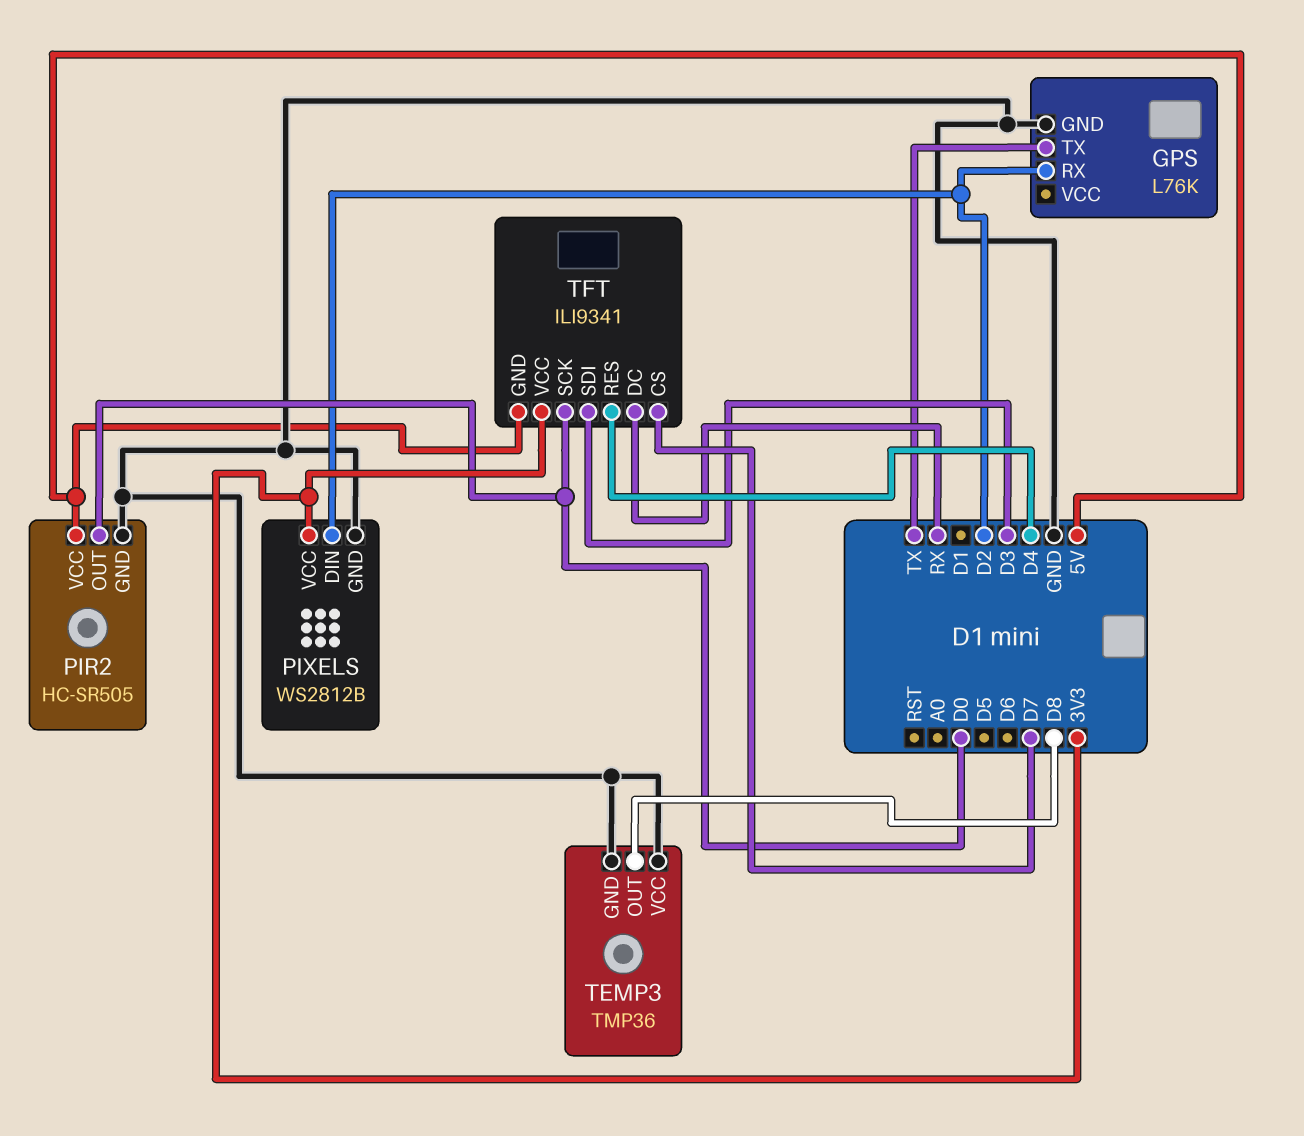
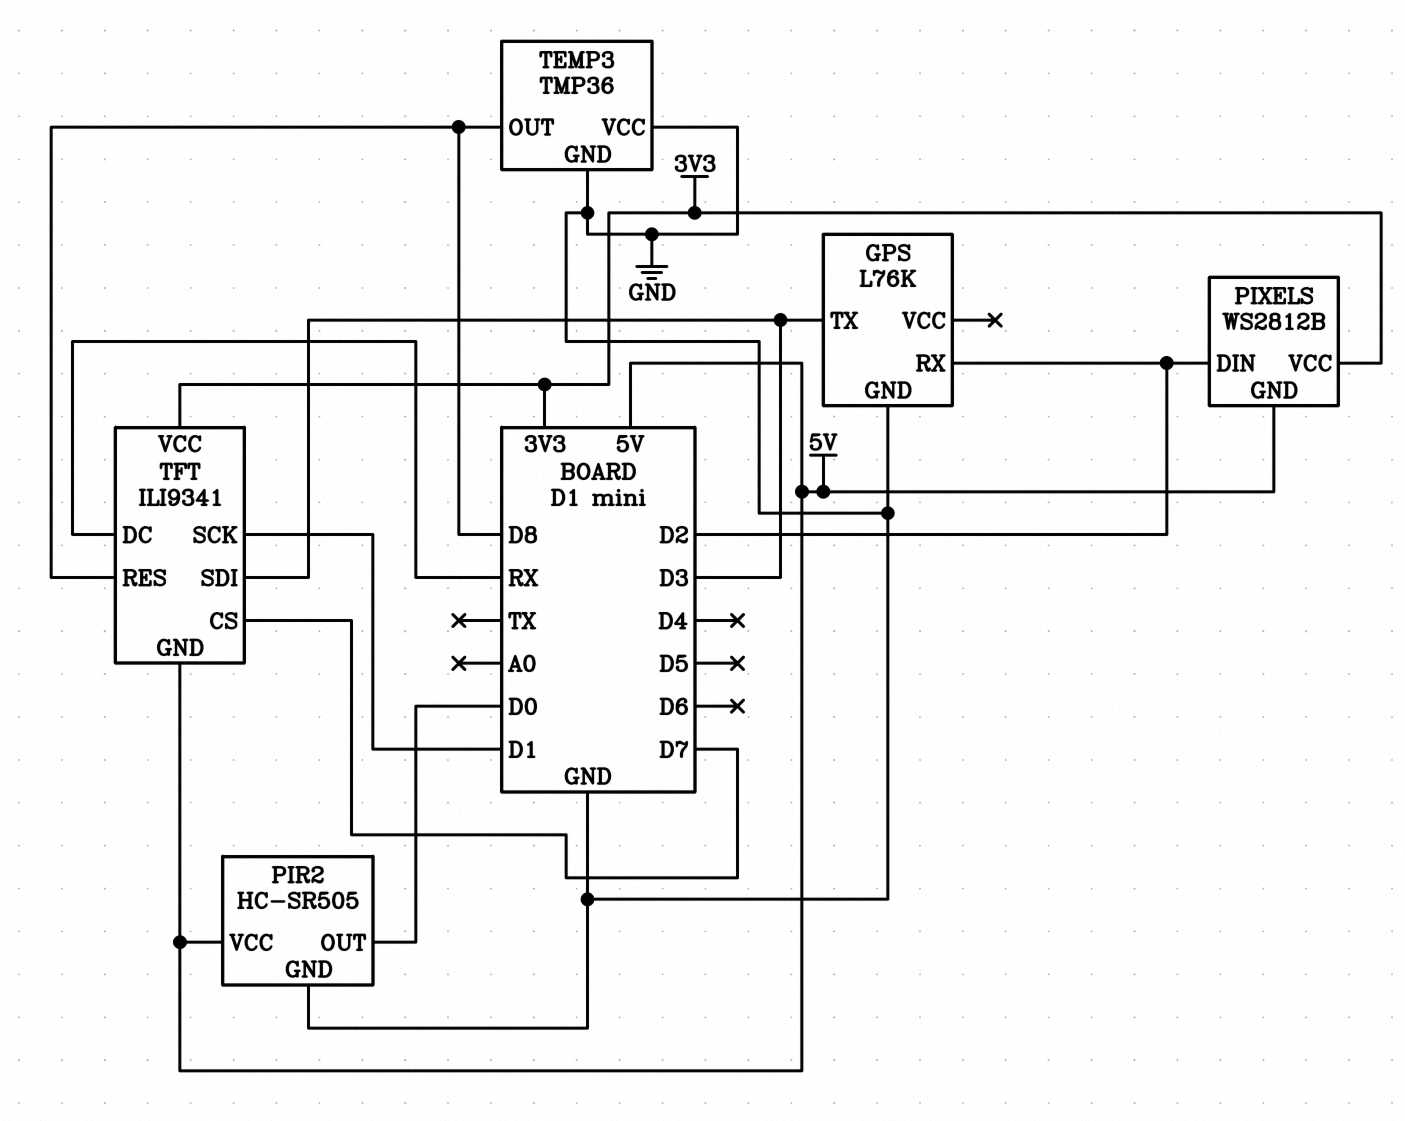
GPS pin TX: TX -> D3
PIXELS pin GND: GND -> 5V
TFT pin RES: D4 -> D8
TFT pin SCK: D0 -> D1

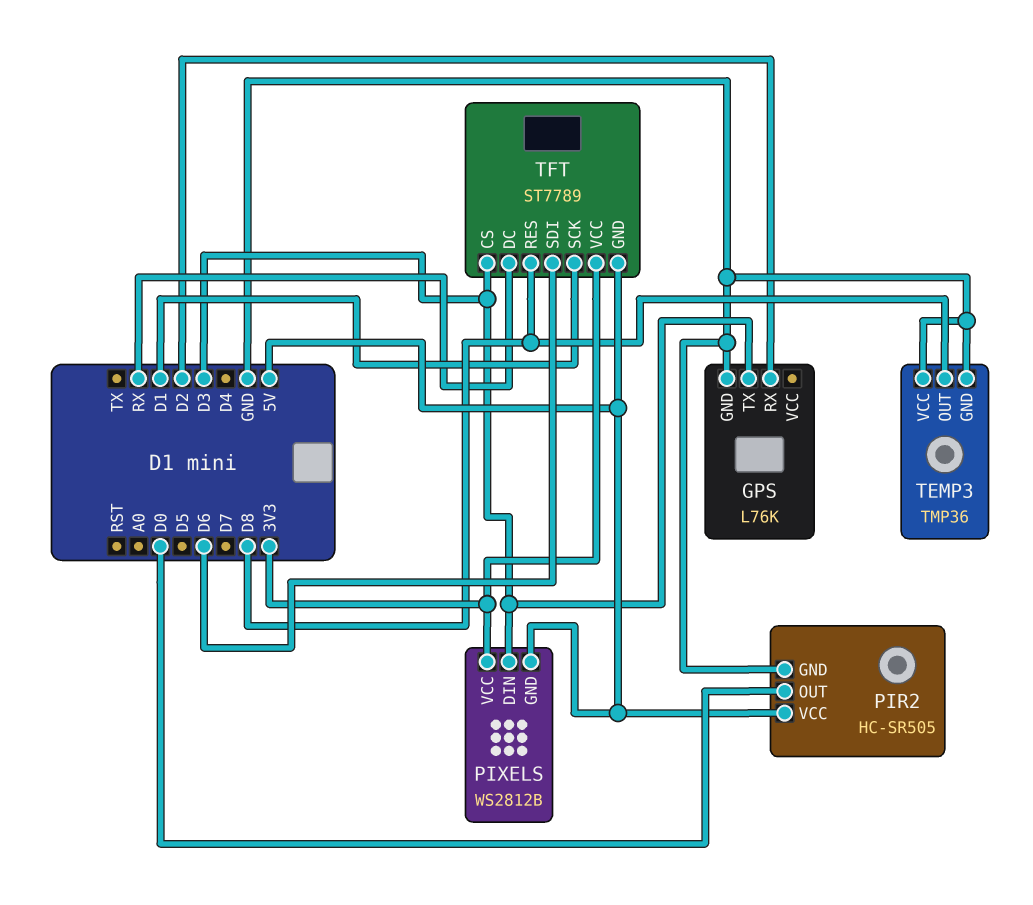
PIXELS pin DIN: D2 -> D3
TFT: ILI9341 -> ST7789
TFT pin CS: D7 -> D3
TFT pin SDI: D3 -> D6

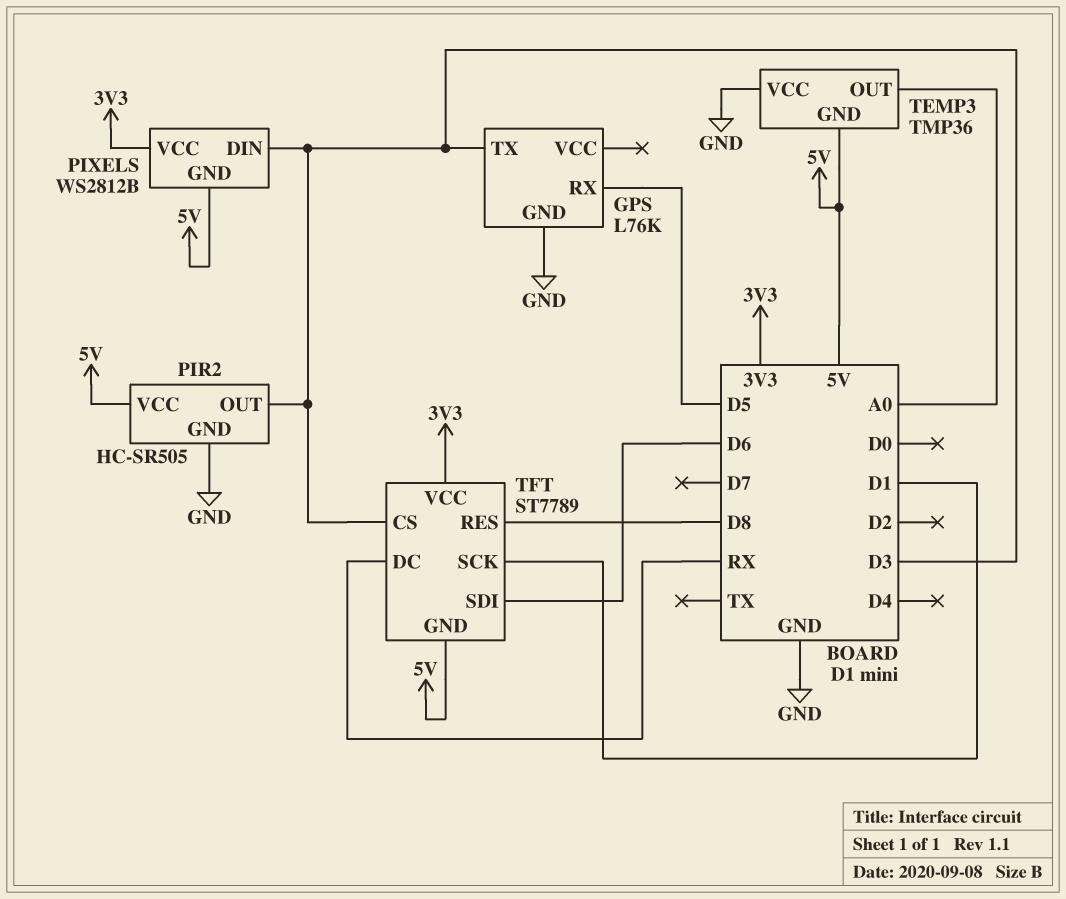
GPS pin RX: D2 -> D5
PIR2 pin OUT: D0 -> D3
TEMP3 pin GND: GND -> 5V
TEMP3 pin OUT: D8 -> A0

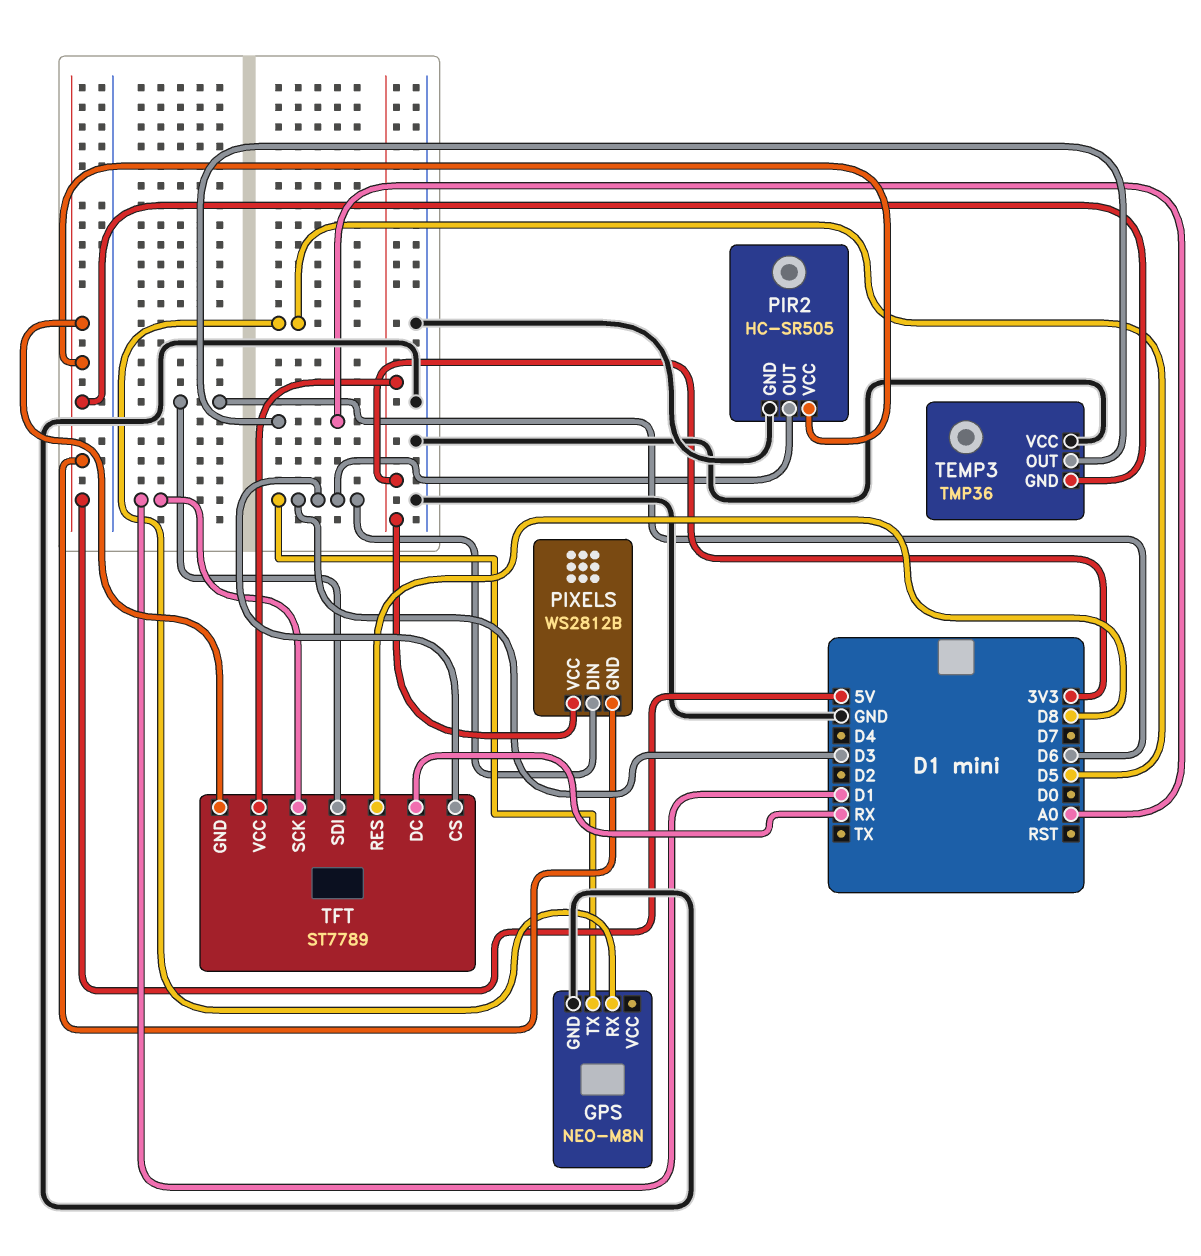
GPS: L76K -> NEO-M8N

